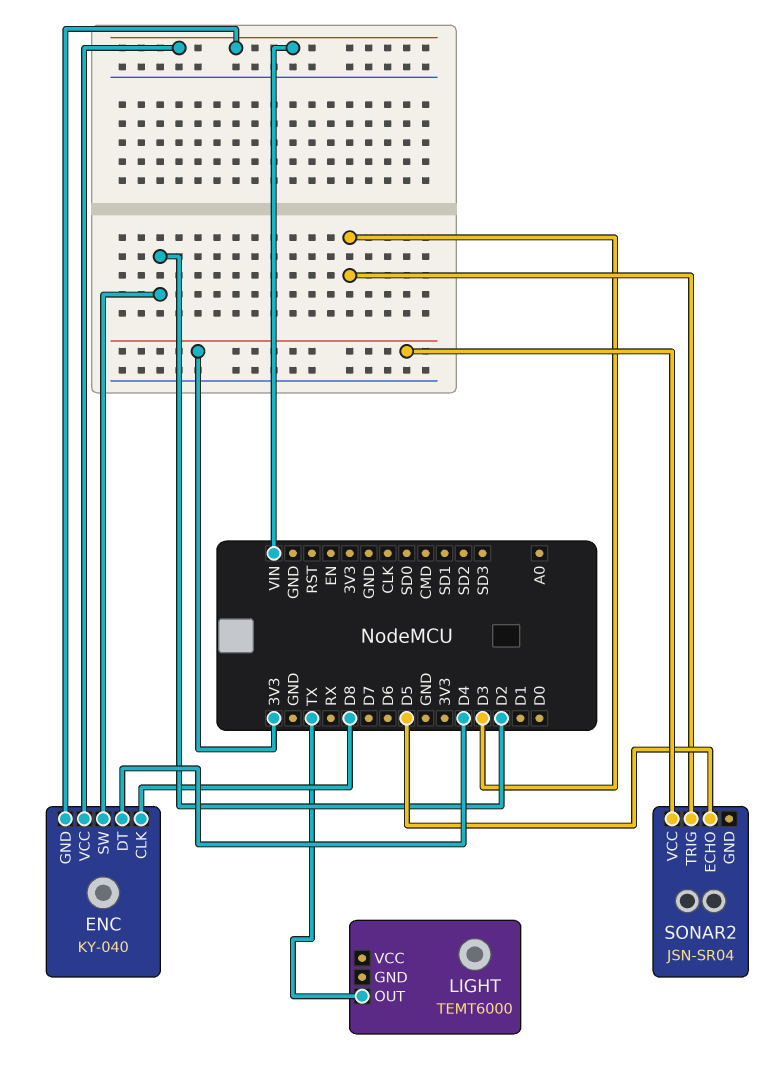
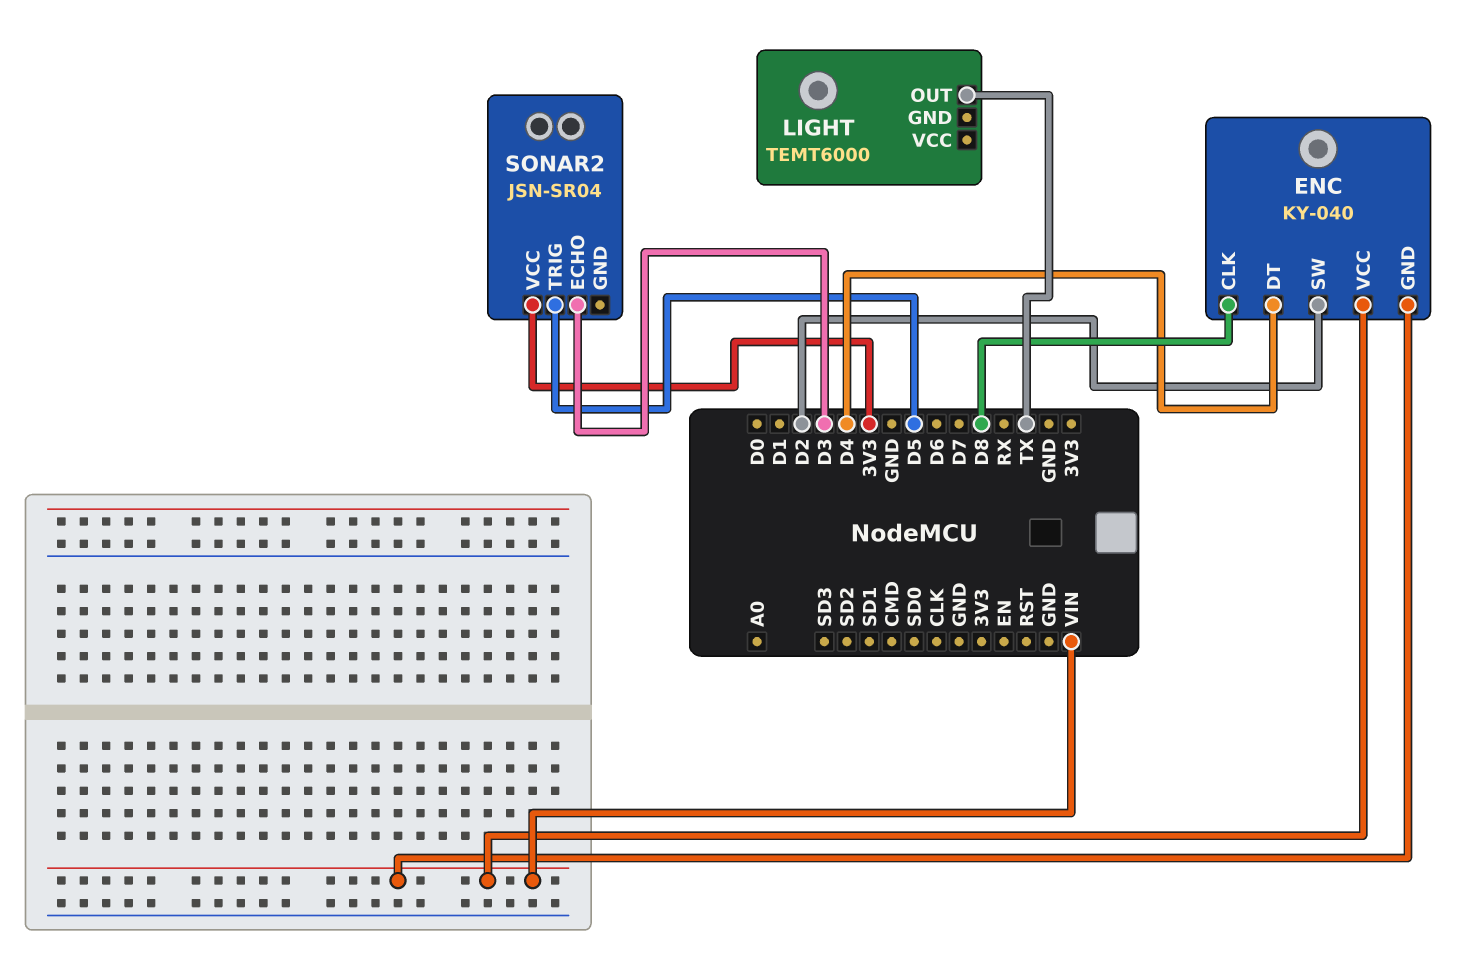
SONAR2 pin ECHO: D5 -> D3
SONAR2 pin TRIG: D3 -> D5

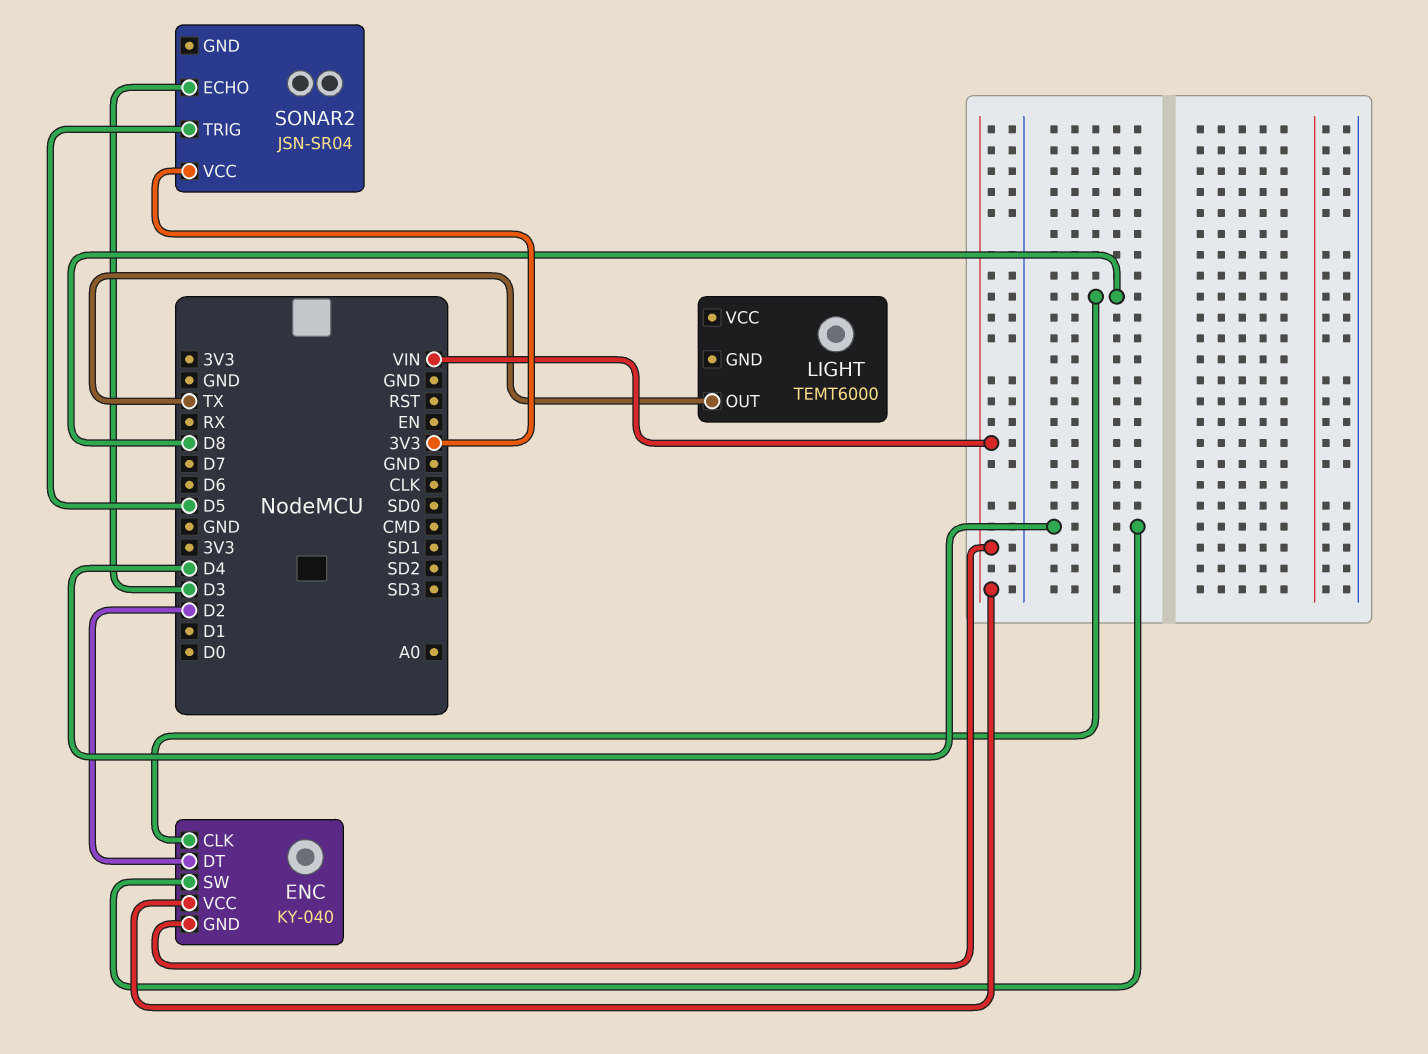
ENC pin DT: D4 -> D2
ENC pin SW: D2 -> D4

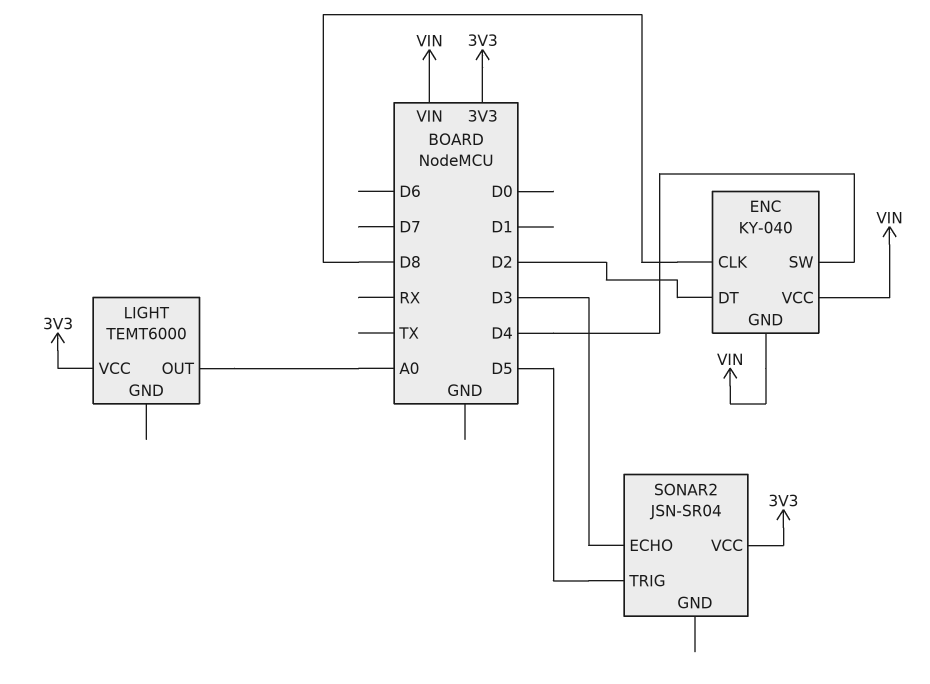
LIGHT pin OUT: TX -> A0
LIGHT pin VCC: none -> 3V3

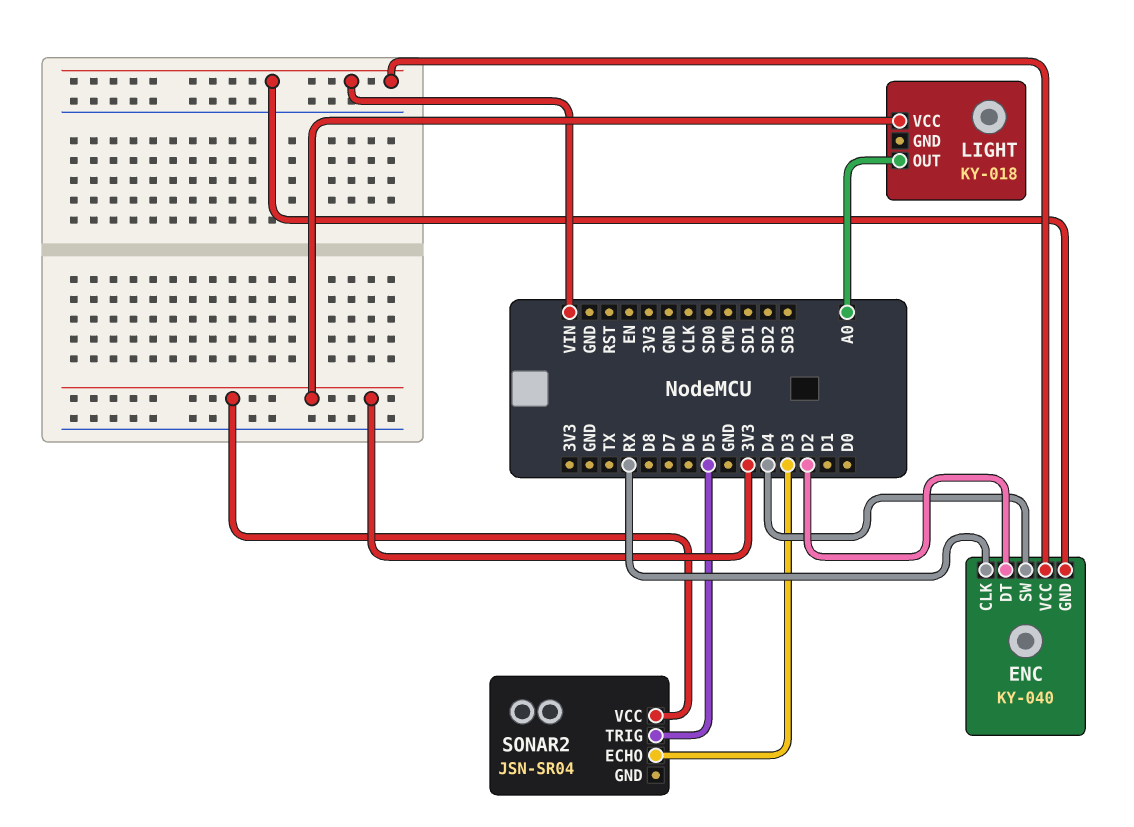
ENC pin CLK: D8 -> RX
LIGHT: TEMT6000 -> KY-018

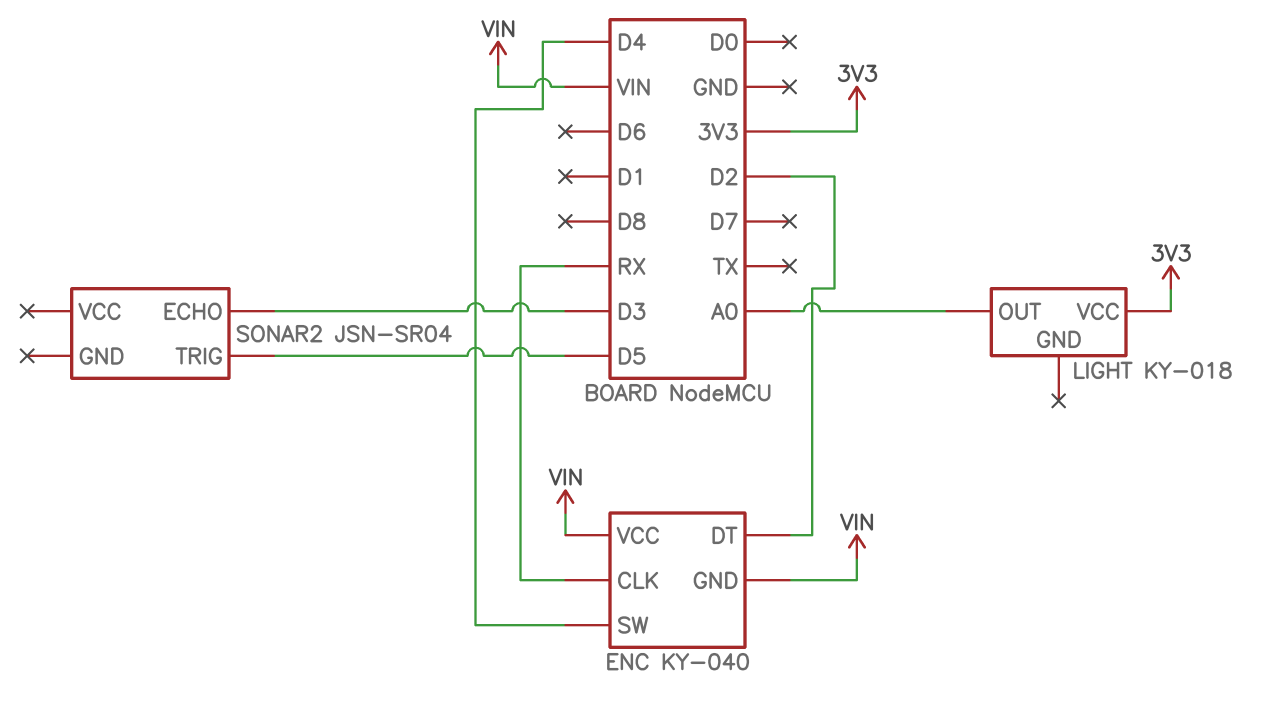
SONAR2 pin VCC: 3V3 -> none

